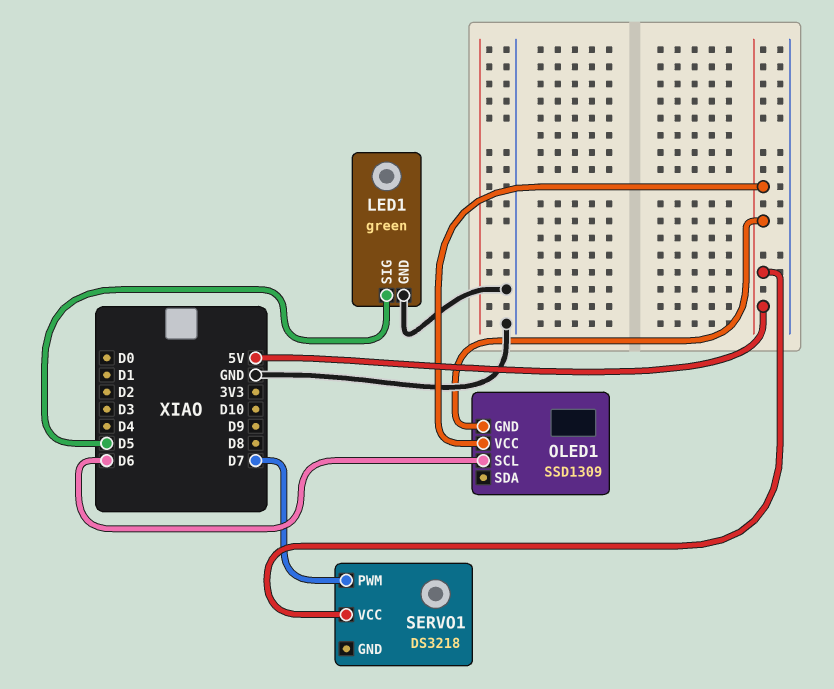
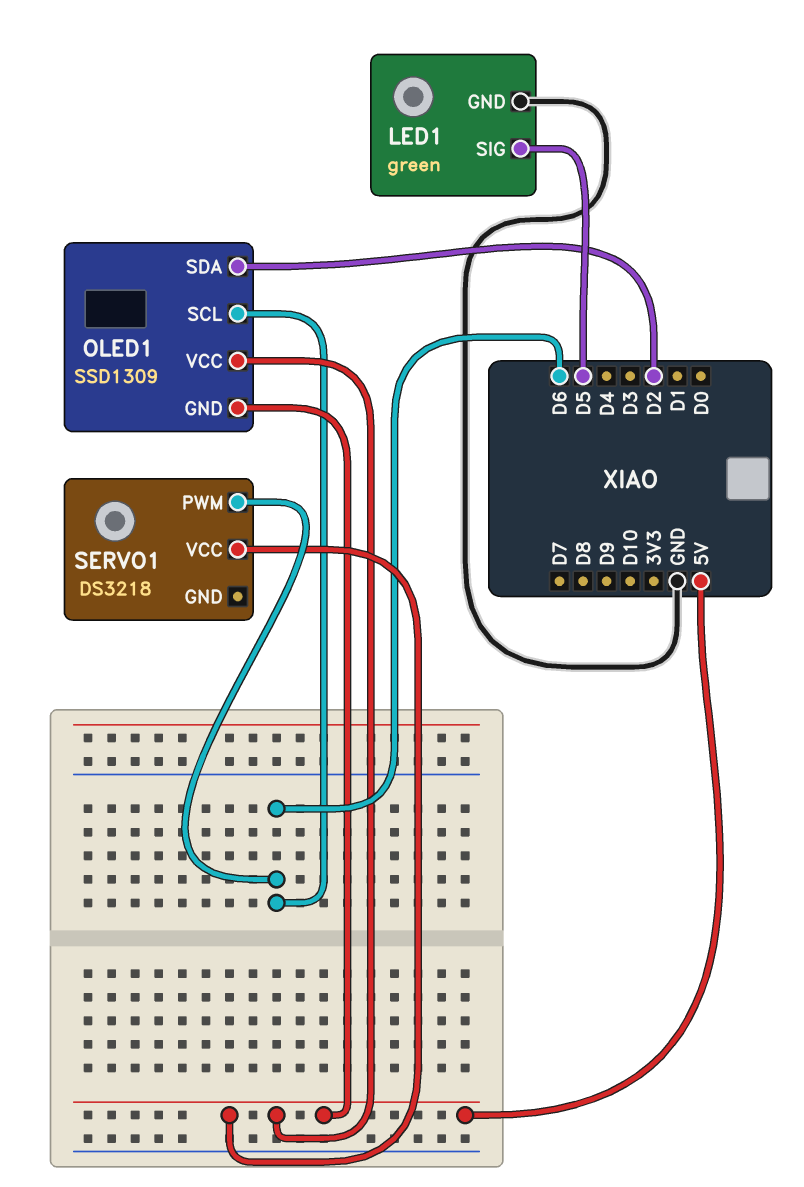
OLED1 pin SDA: none -> D2
SERVO1 pin PWM: D7 -> D6

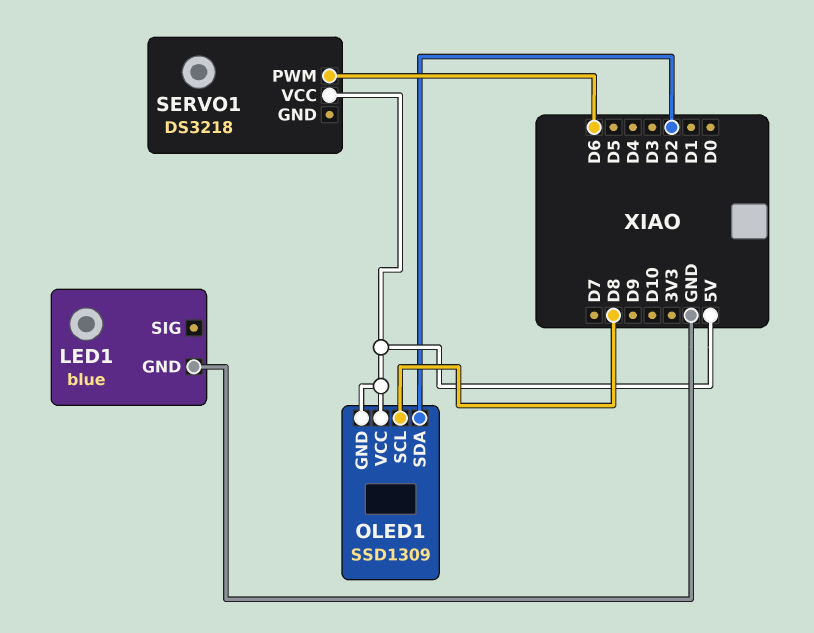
LED1: green -> blue
LED1 pin SIG: D5 -> none
OLED1 pin SCL: D6 -> D8

